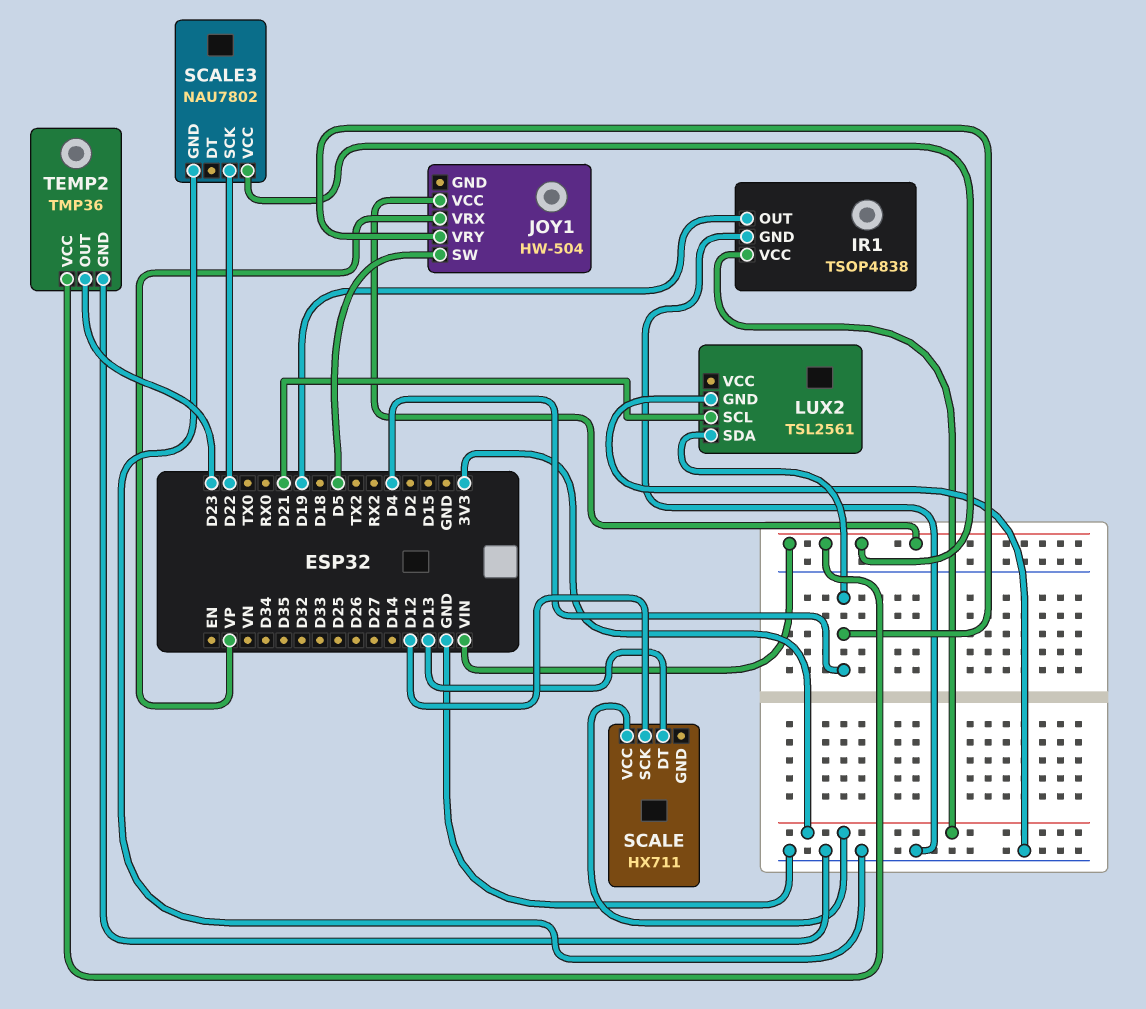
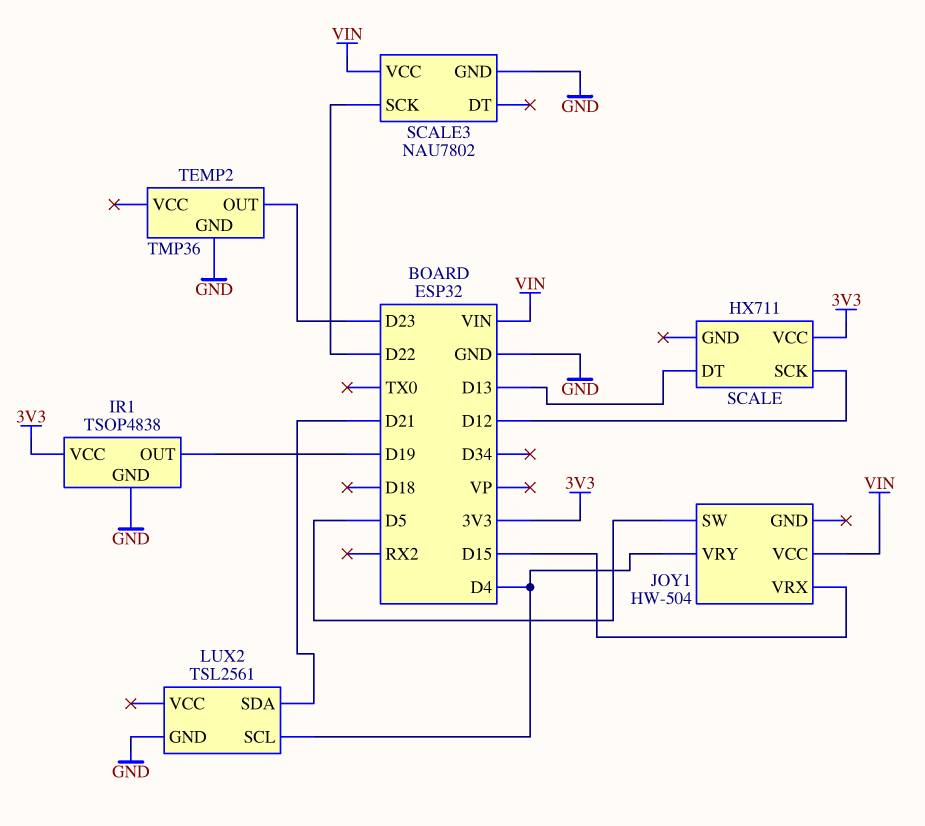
JOY1 pin VRX: VP -> D15
LUX2 pin SCL: D21 -> D4
LUX2 pin SDA: D4 -> D21
TEMP2 pin VCC: VIN -> none

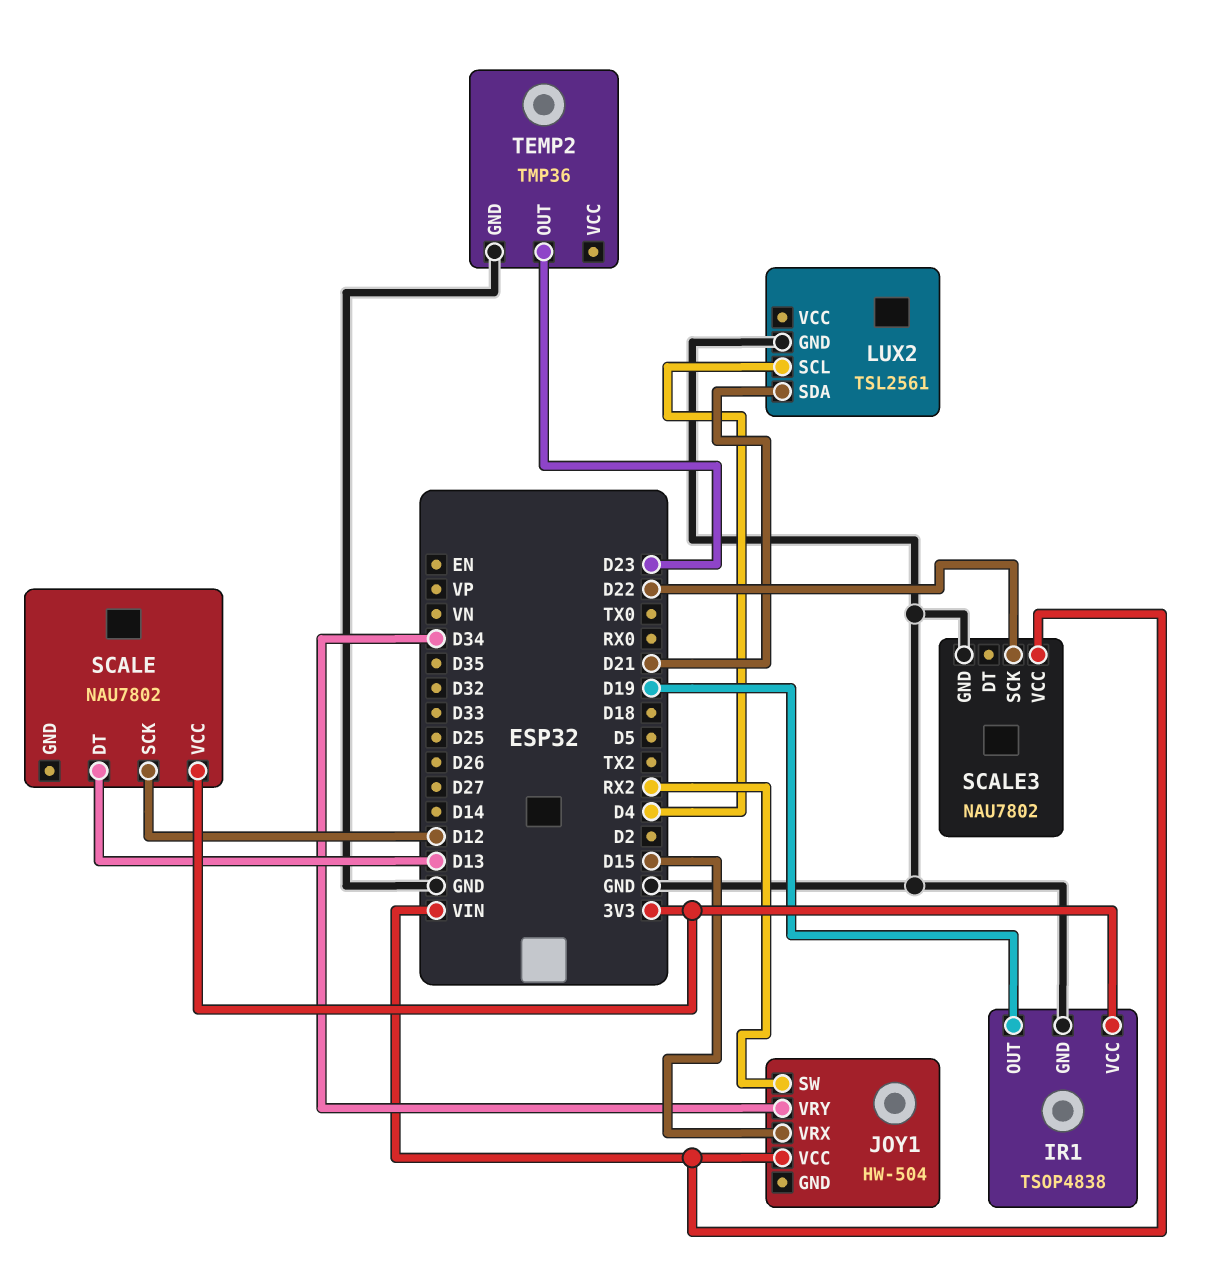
JOY1 pin SW: D5 -> RX2
JOY1 pin VRY: D4 -> D34
SCALE: HX711 -> NAU7802

